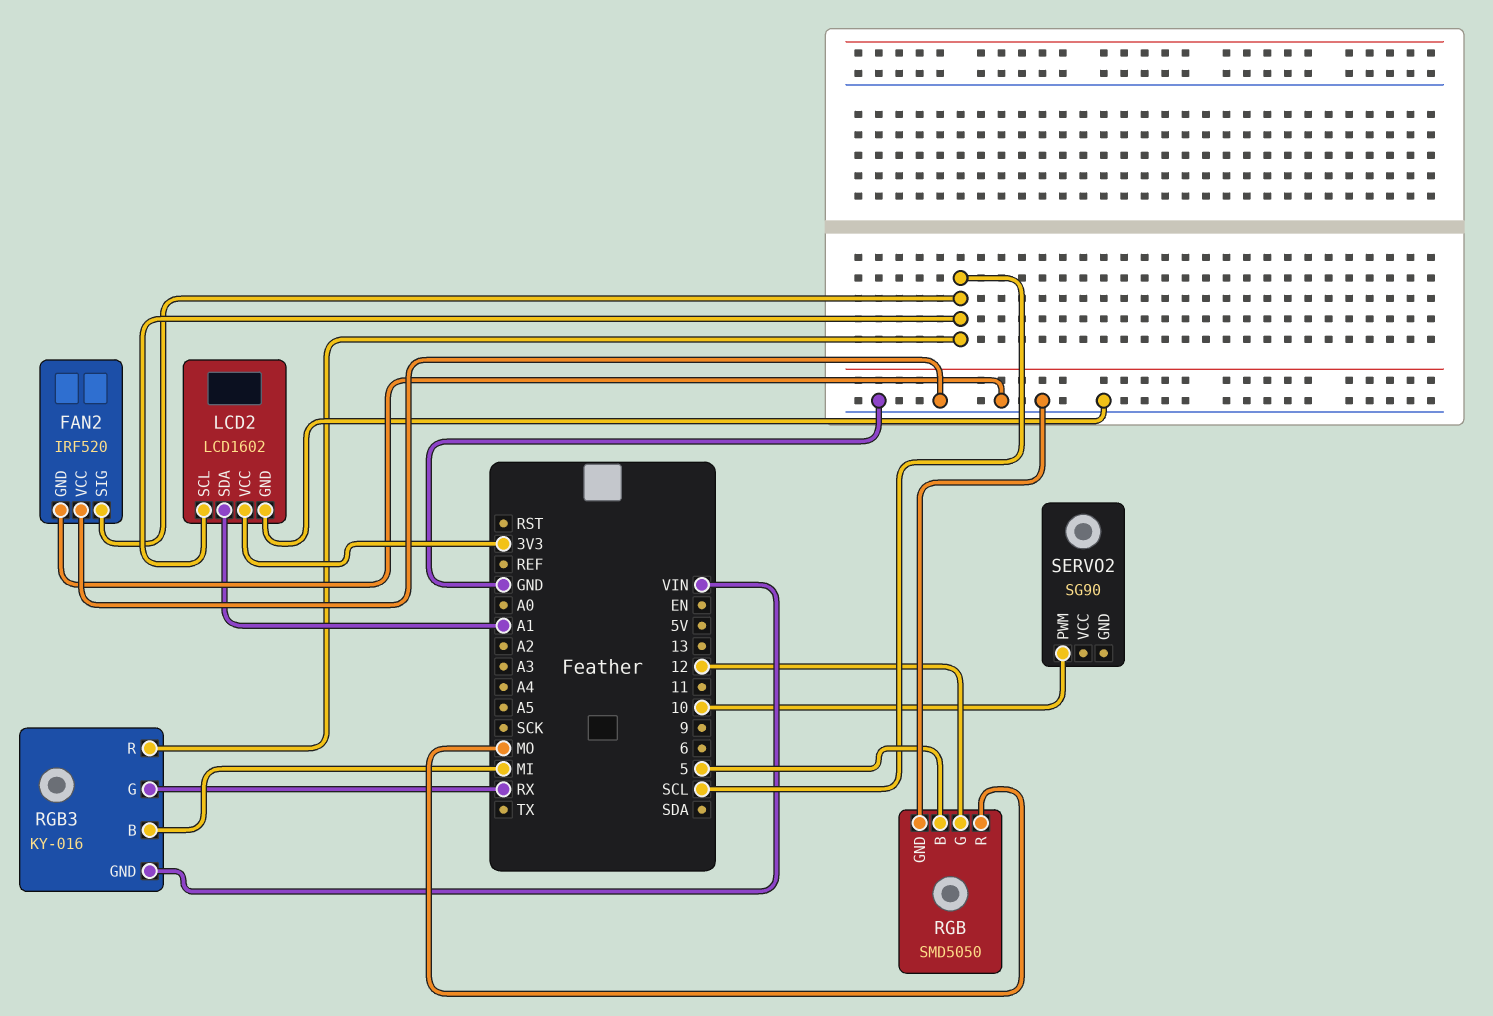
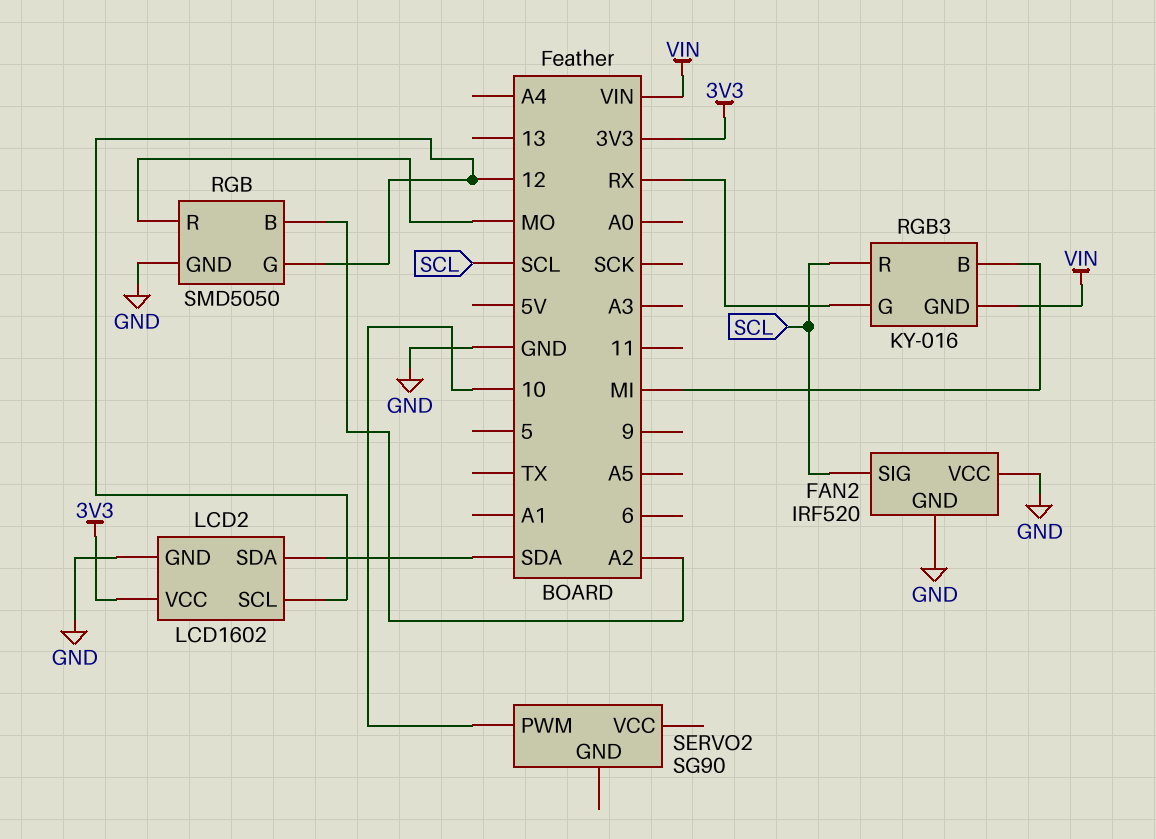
LCD2 pin SCL: SCL -> 12
LCD2 pin SDA: A1 -> SDA
RGB pin B: 5 -> A2

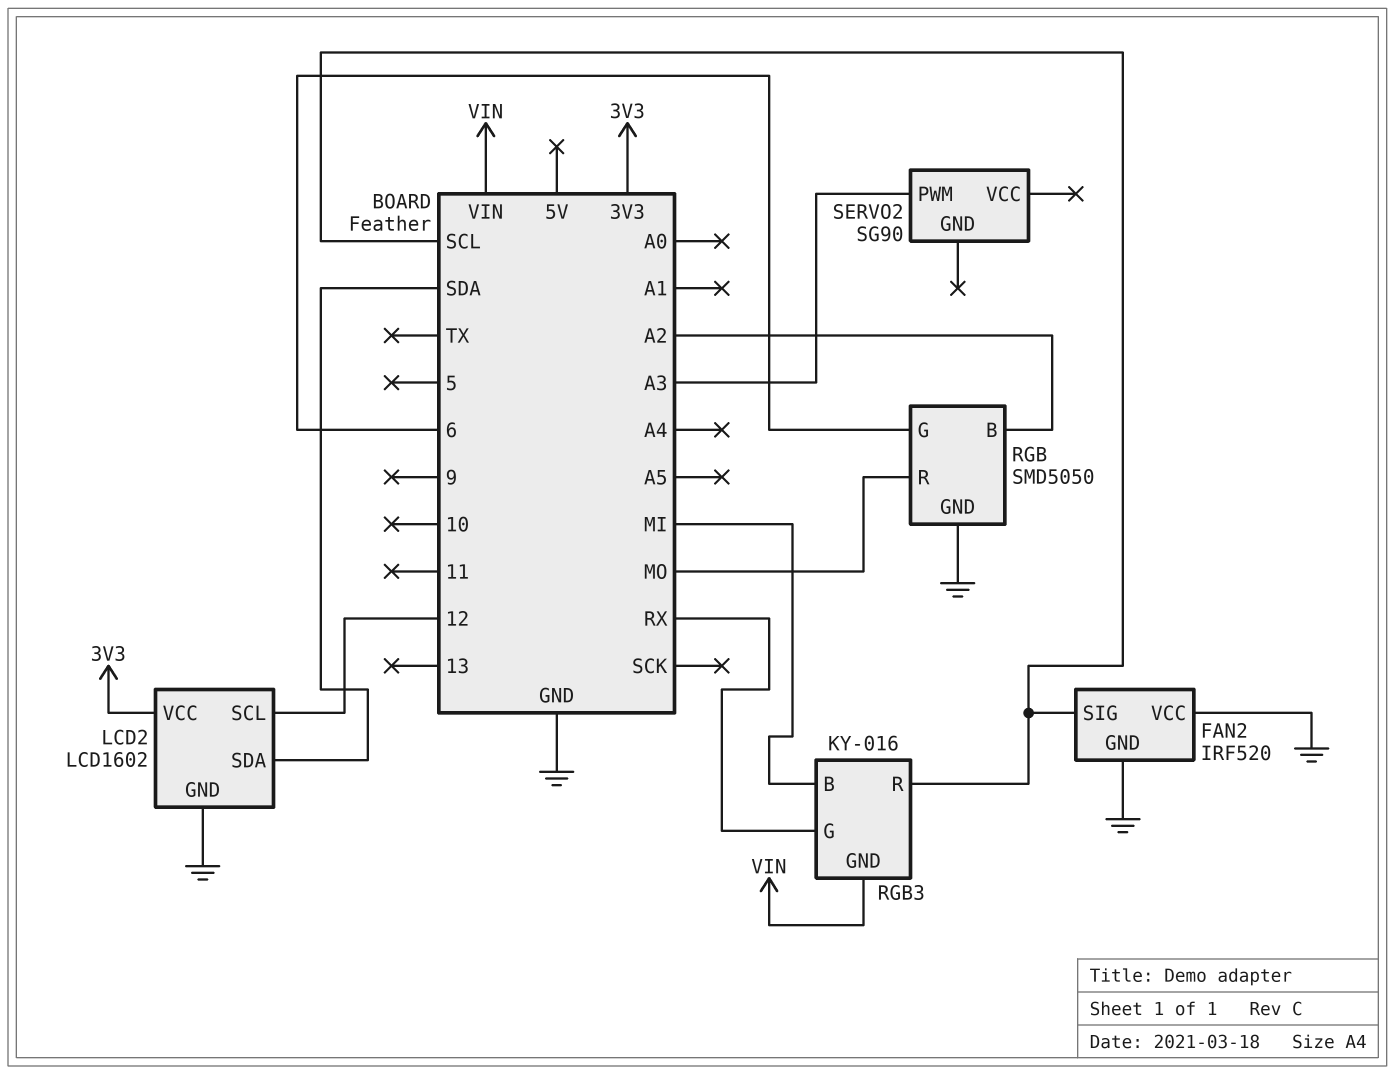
RGB pin G: 12 -> 6
SERVO2 pin PWM: 10 -> A3

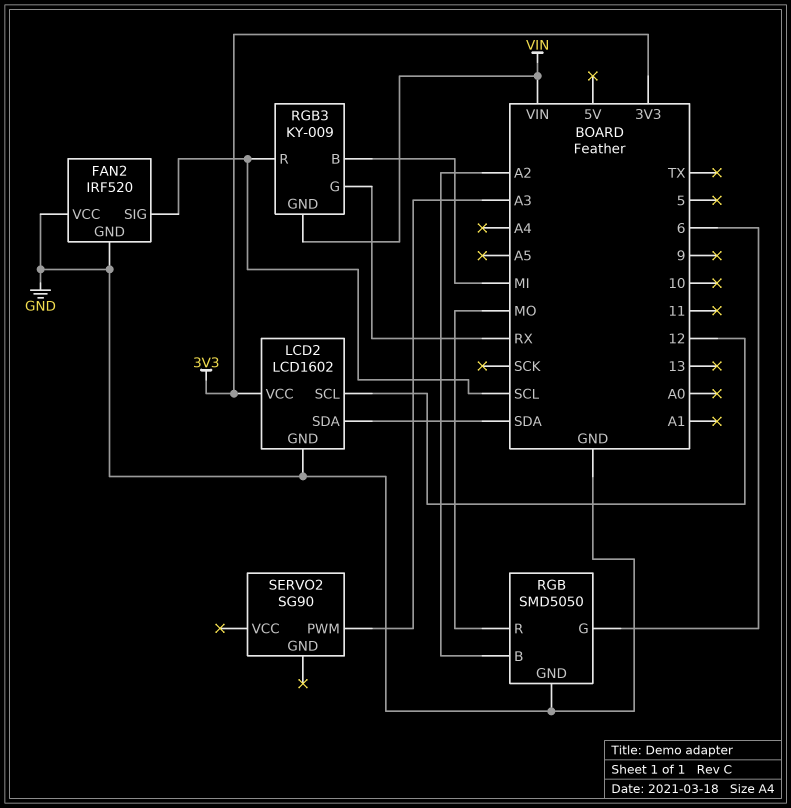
RGB3: KY-016 -> KY-009

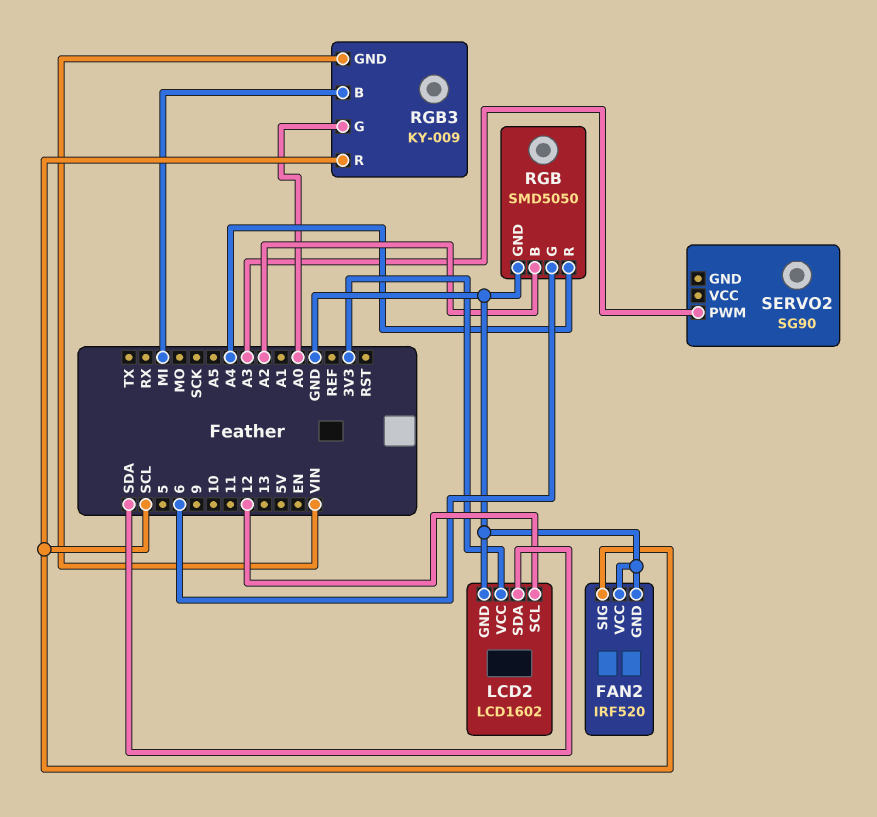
RGB pin R: MO -> A4
RGB3 pin G: RX -> A0

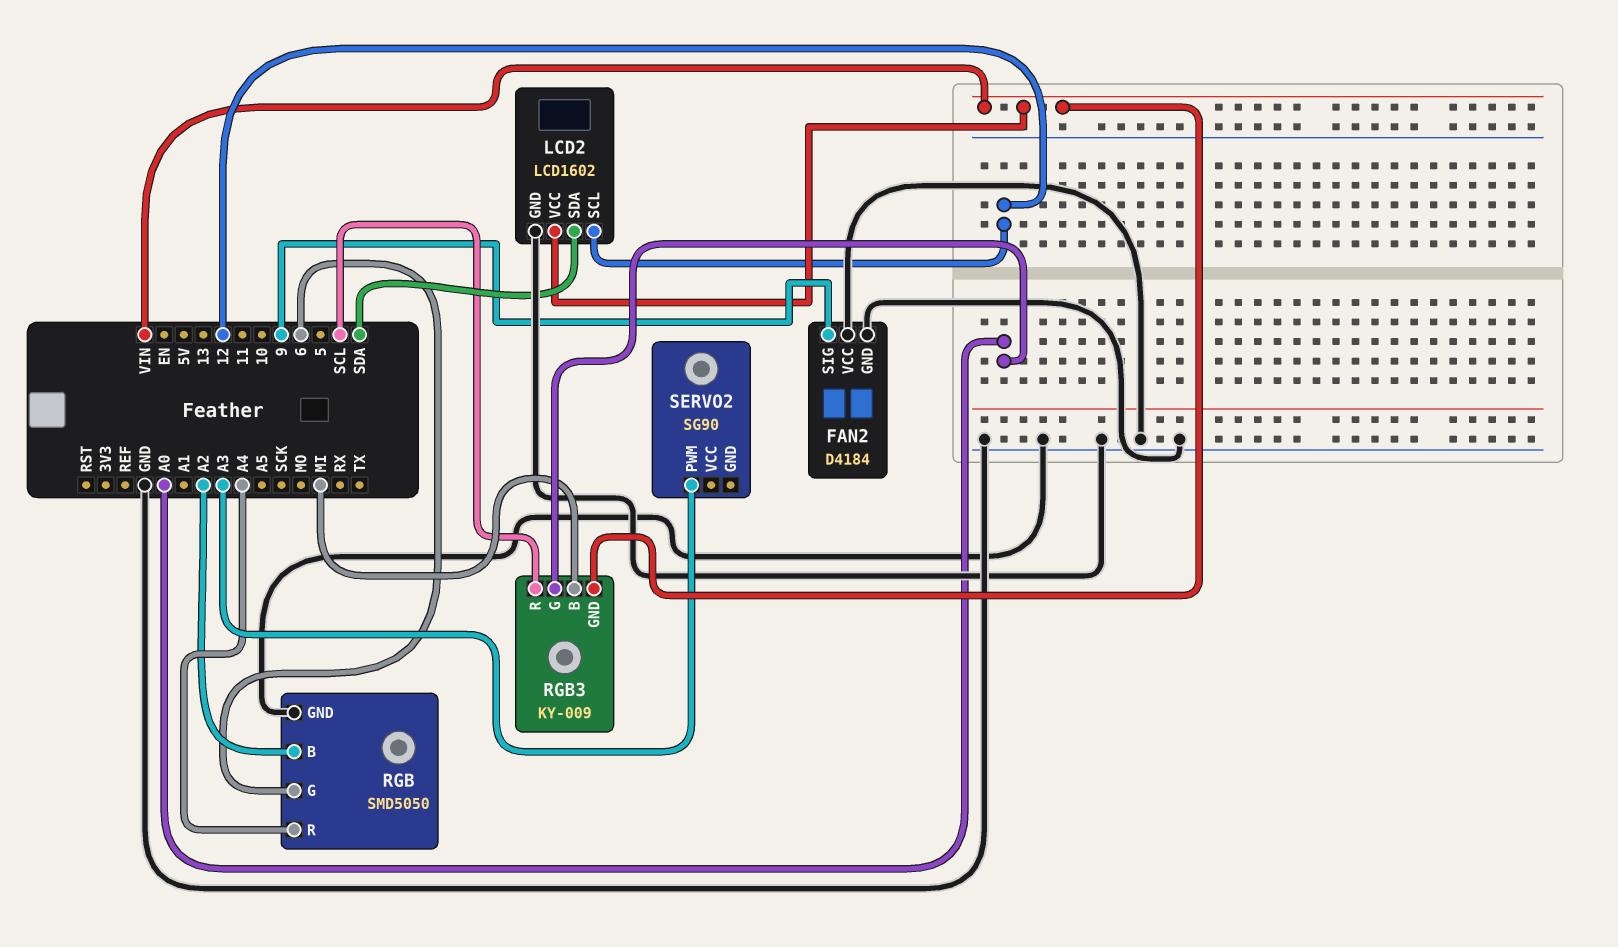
FAN2: IRF520 -> D4184
FAN2 pin SIG: SCL -> 9
LCD2 pin VCC: 3V3 -> VIN

